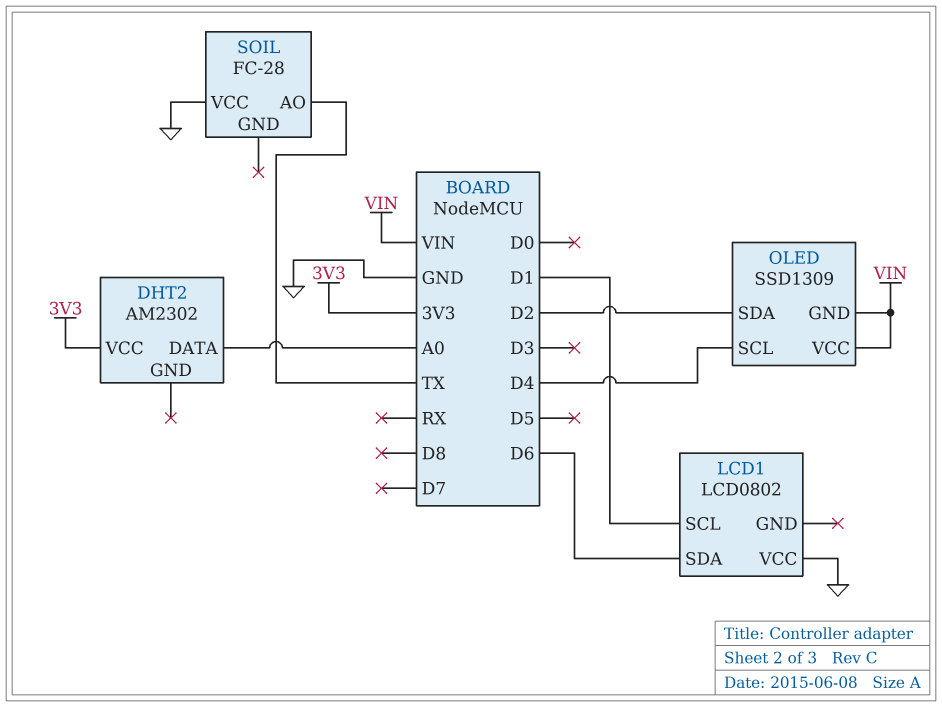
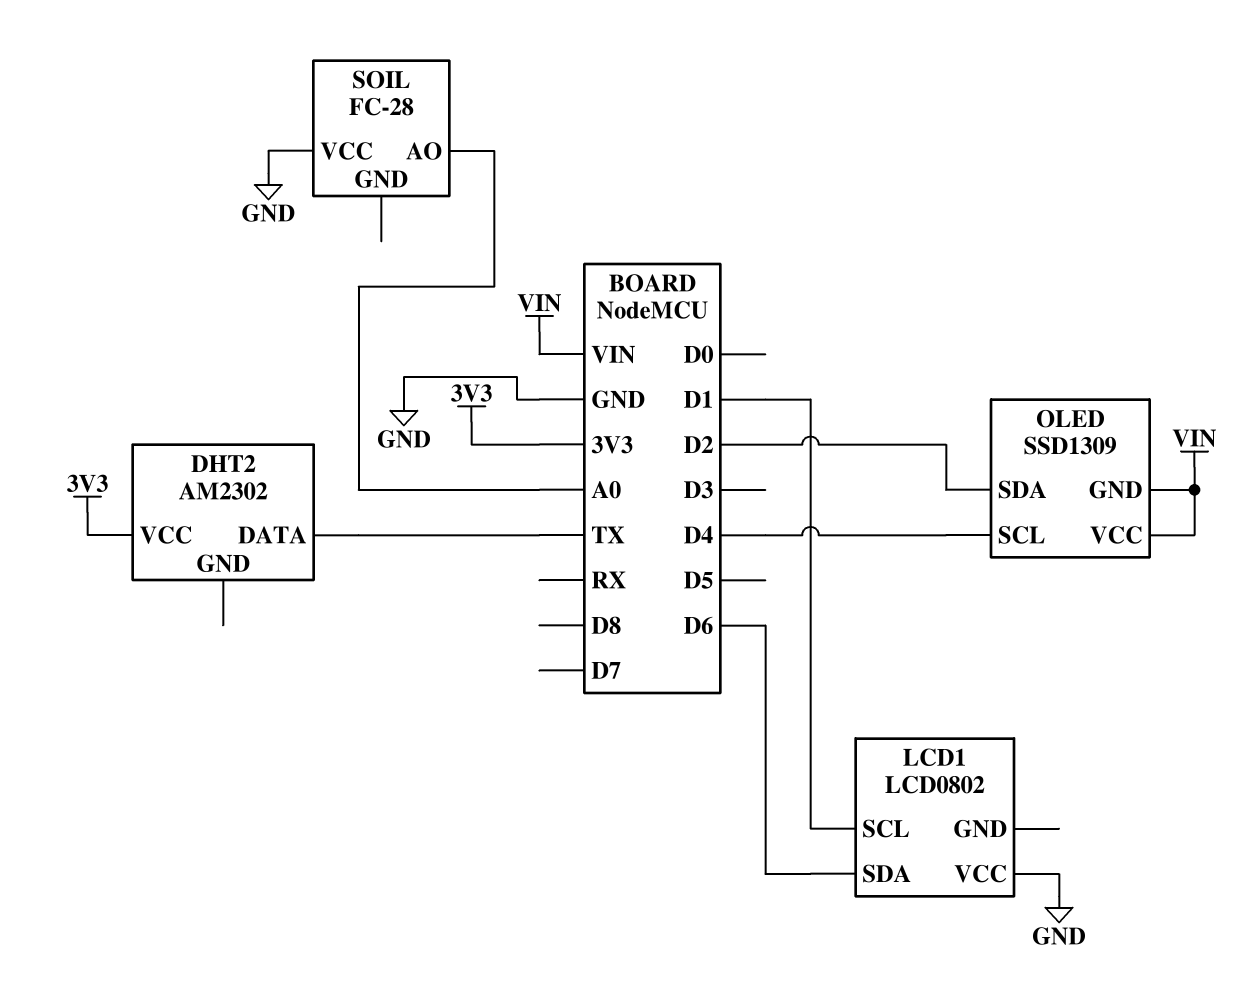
DHT2 pin DATA: A0 -> TX
SOIL pin AO: TX -> A0

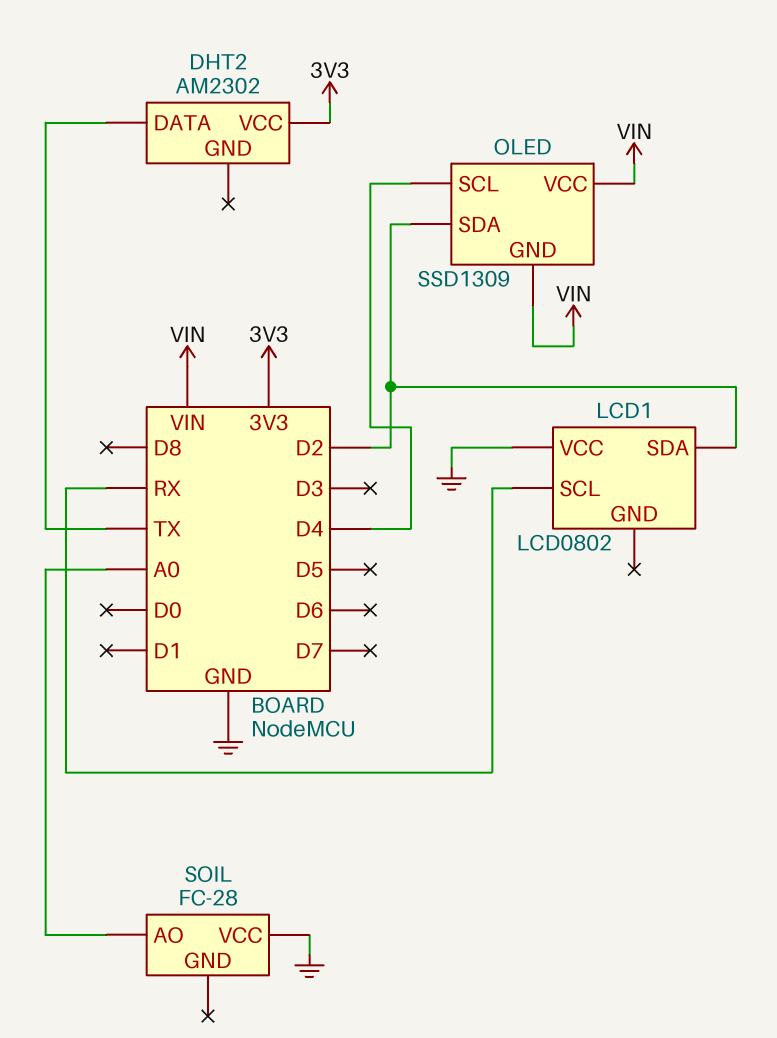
LCD1 pin SCL: D1 -> RX
LCD1 pin SDA: D6 -> D2

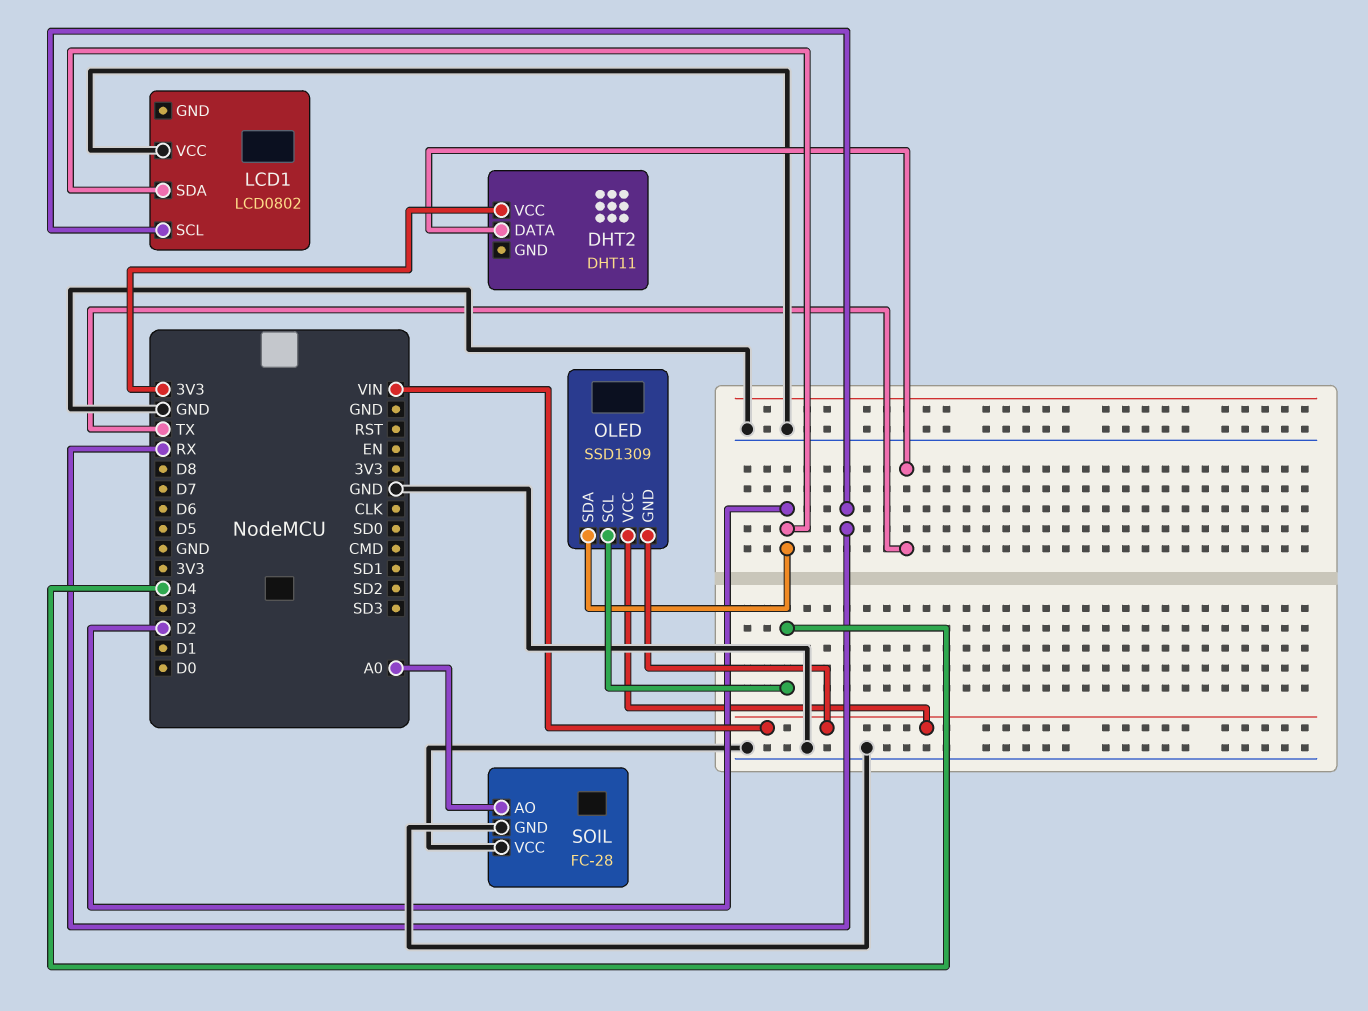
DHT2: AM2302 -> DHT11
SOIL pin GND: none -> GND

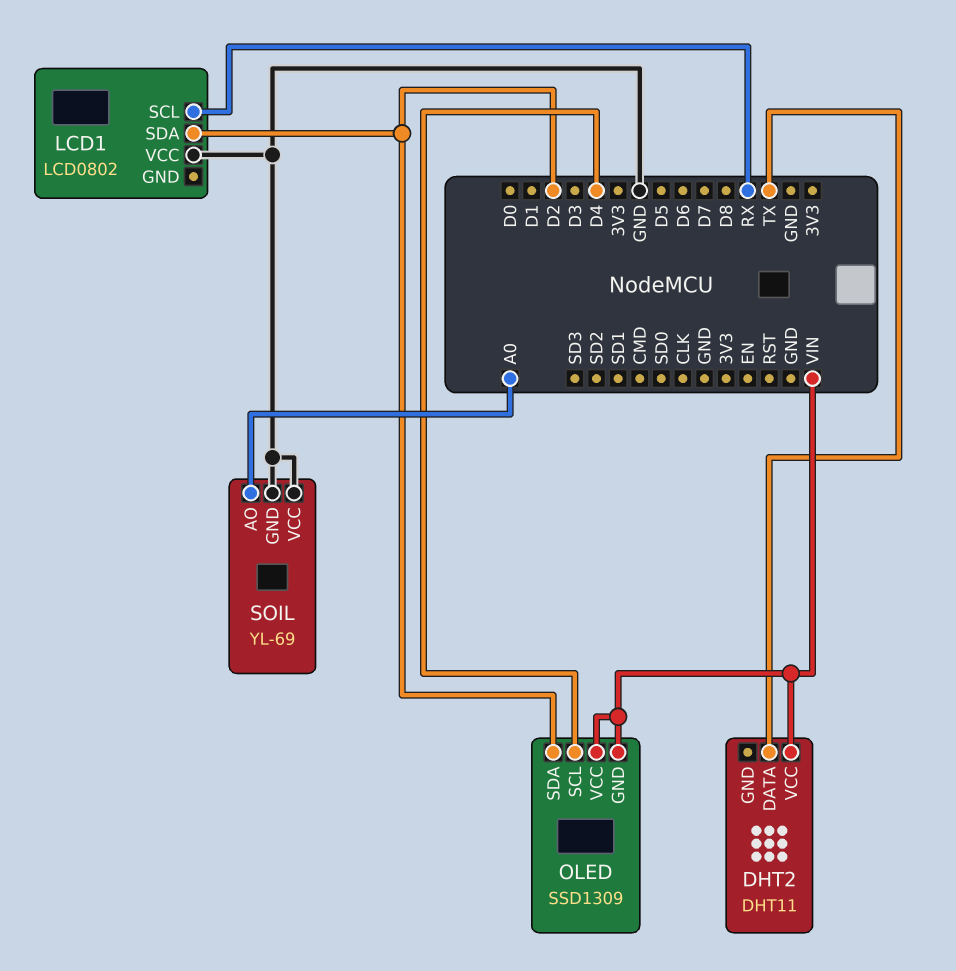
DHT2 pin VCC: 3V3 -> VIN
SOIL: FC-28 -> YL-69

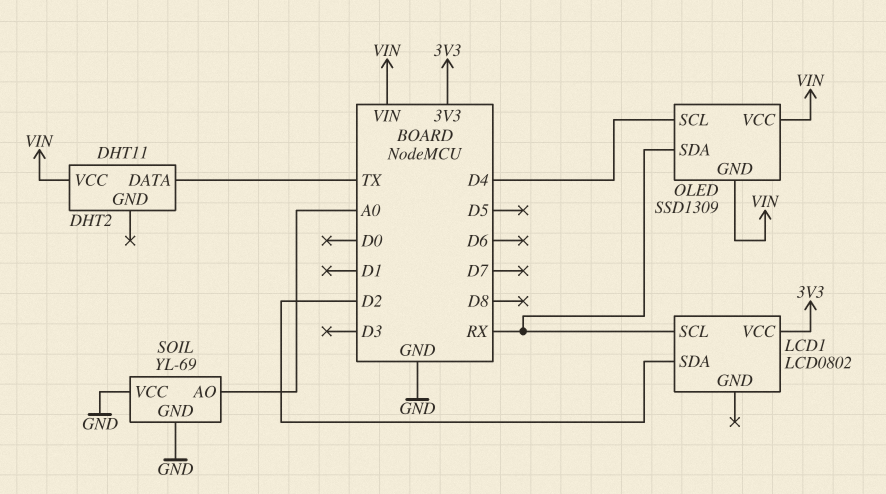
LCD1 pin VCC: GND -> 3V3
OLED pin SDA: D2 -> RX

